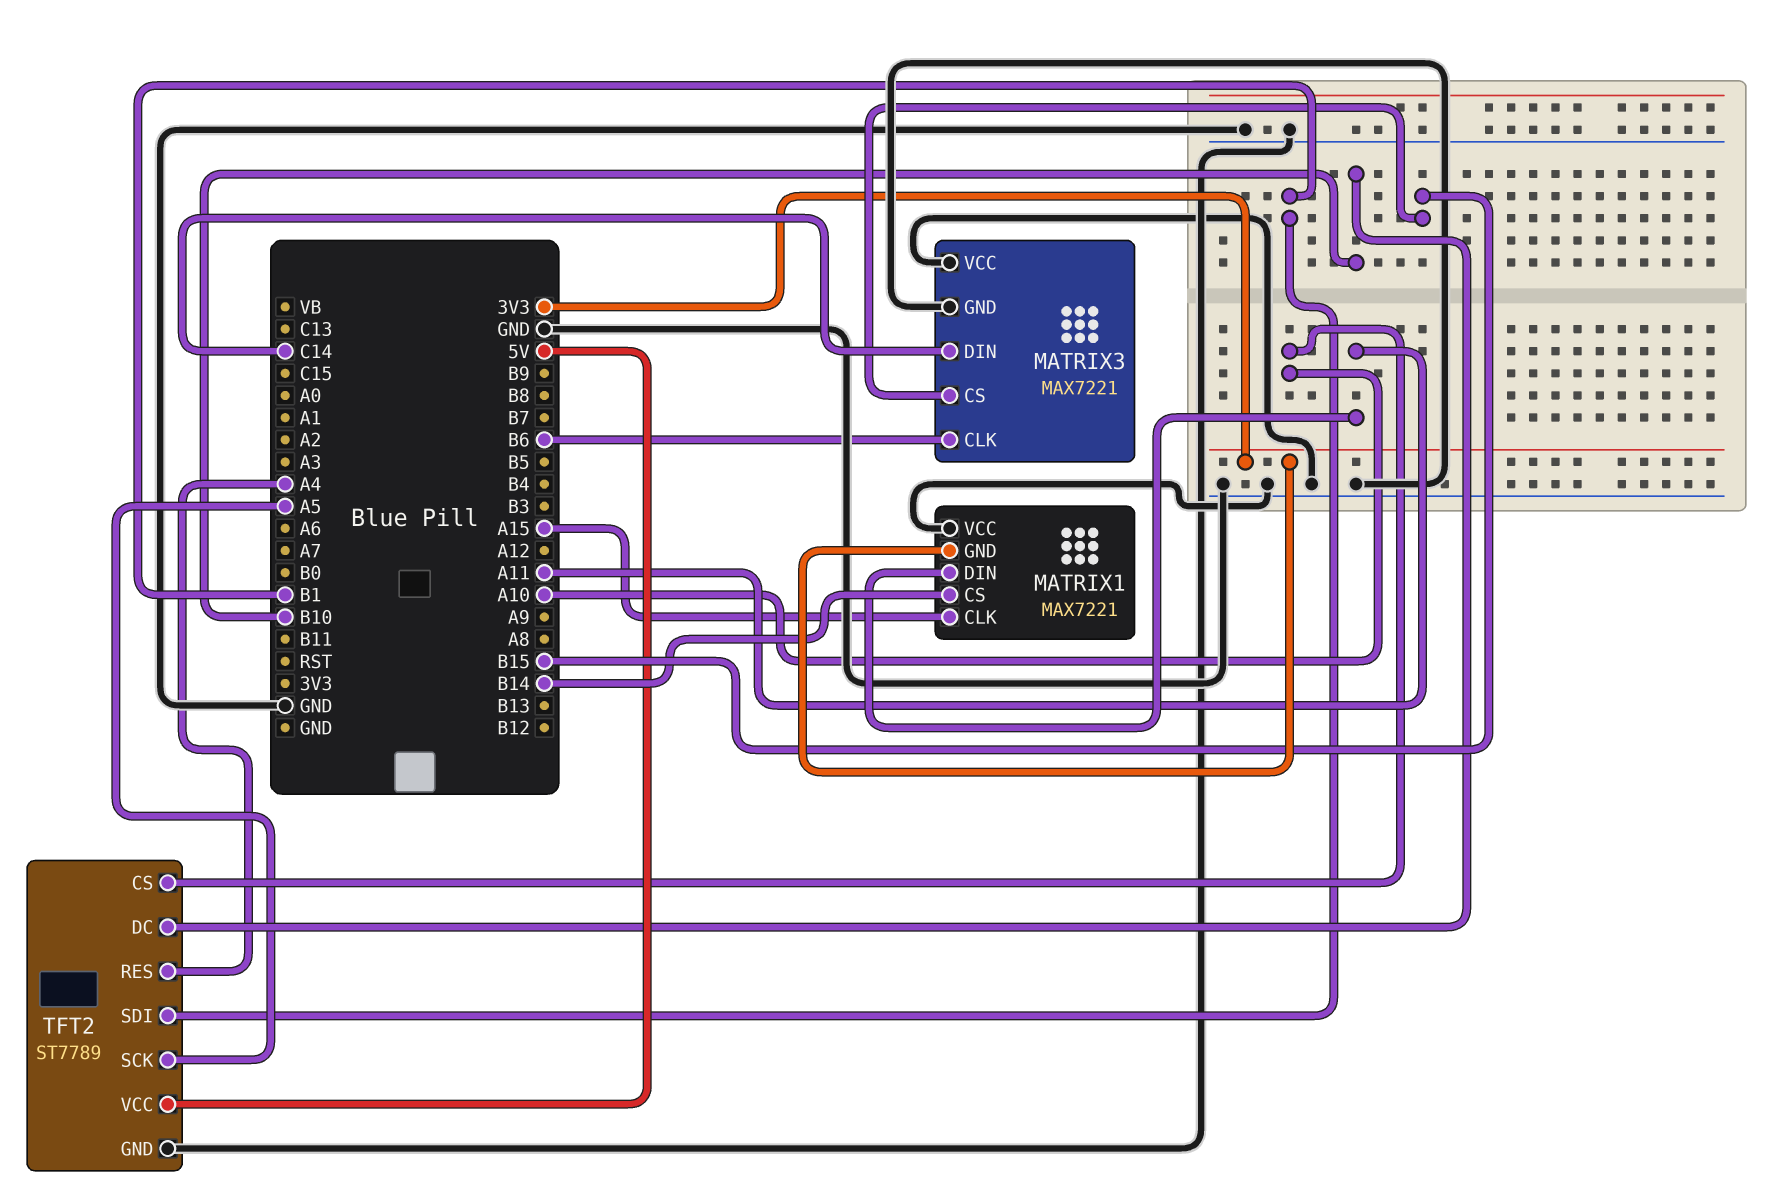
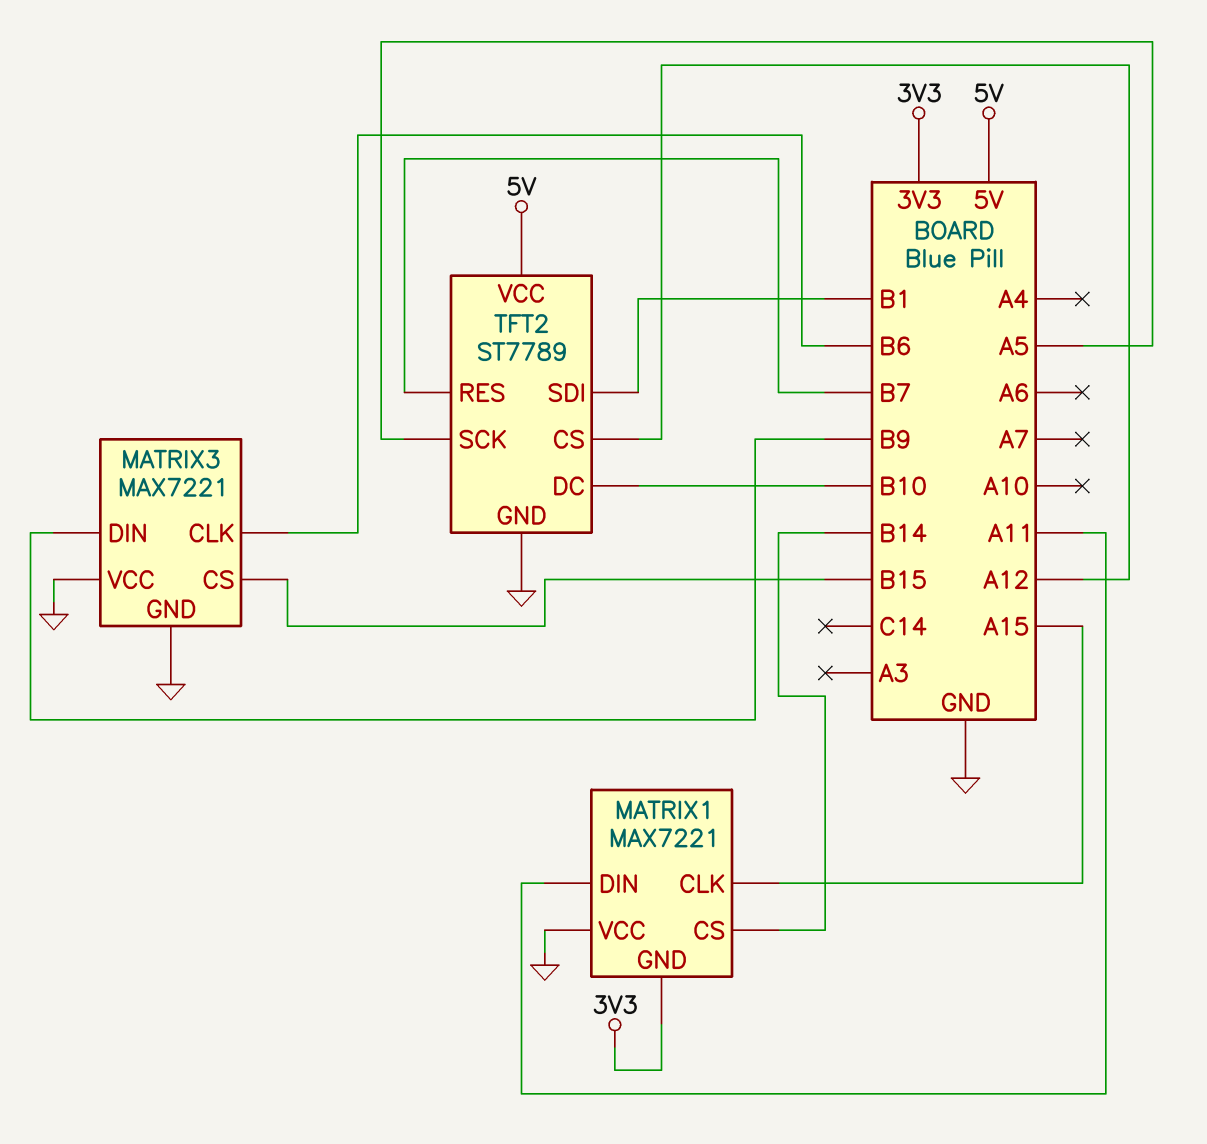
MATRIX3 pin DIN: C14 -> B9
TFT2 pin CS: A10 -> A12
TFT2 pin RES: A4 -> B7

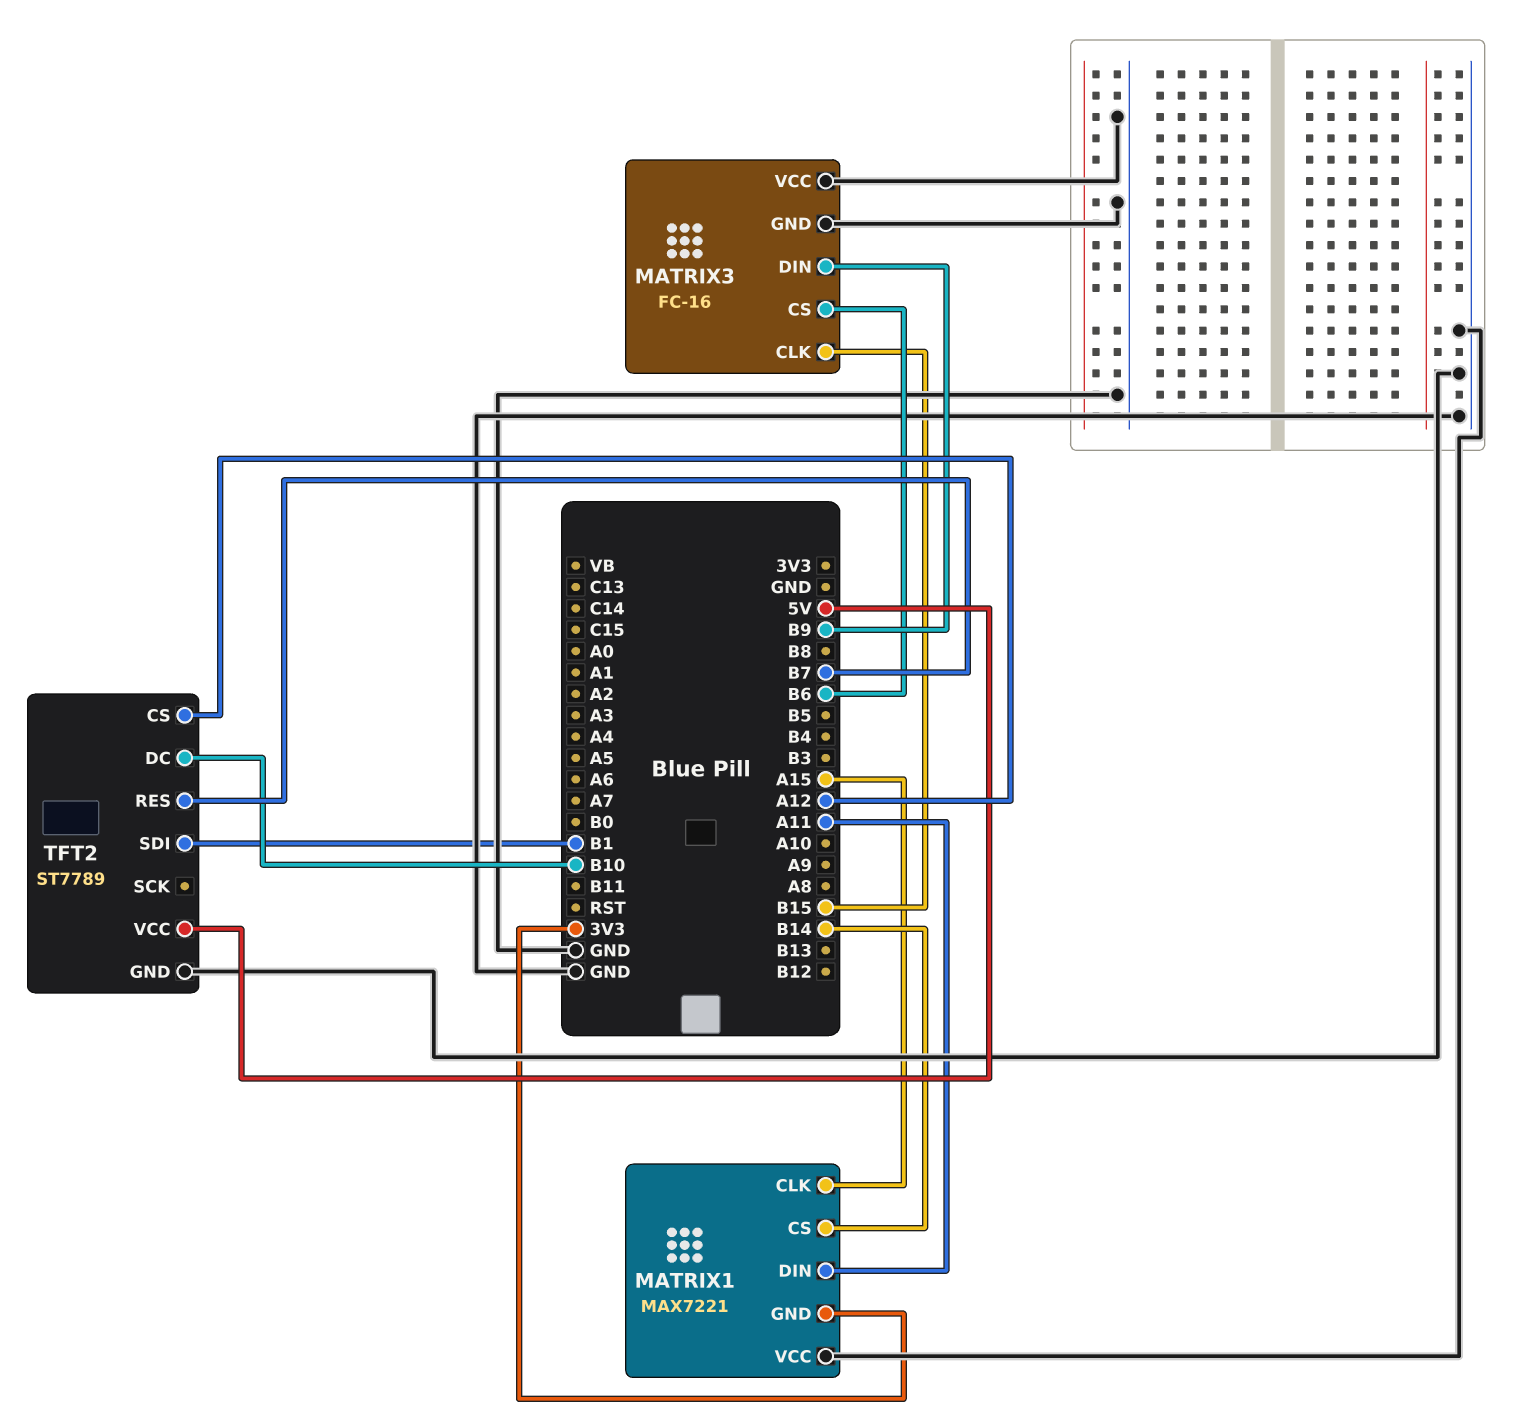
MATRIX3: MAX7221 -> FC-16
MATRIX3 pin CLK: B6 -> B15
MATRIX3 pin CS: B15 -> B6
TFT2 pin SCK: A5 -> none

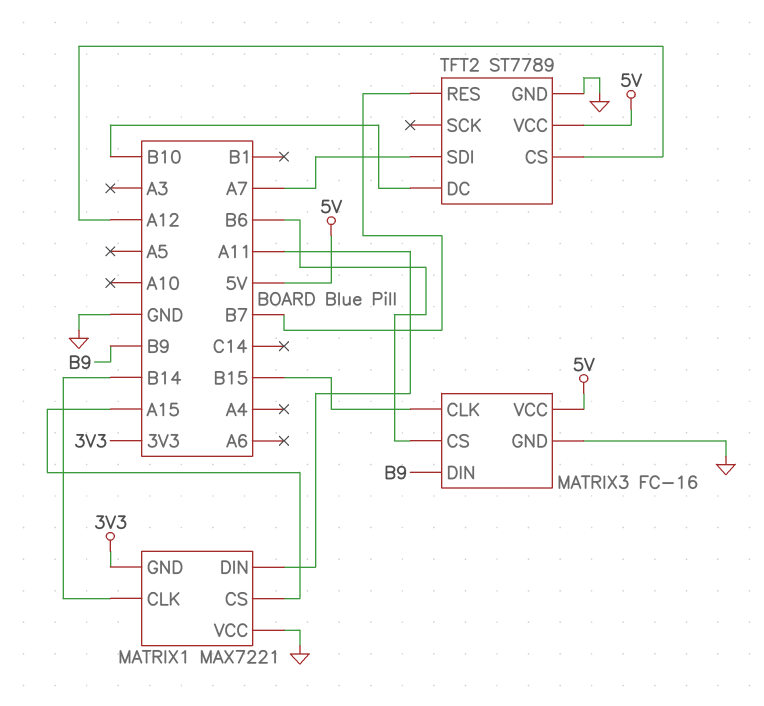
MATRIX1 pin CLK: A15 -> B14
MATRIX1 pin CS: B14 -> A15
MATRIX3 pin VCC: GND -> 5V
TFT2 pin SDI: B1 -> A7

